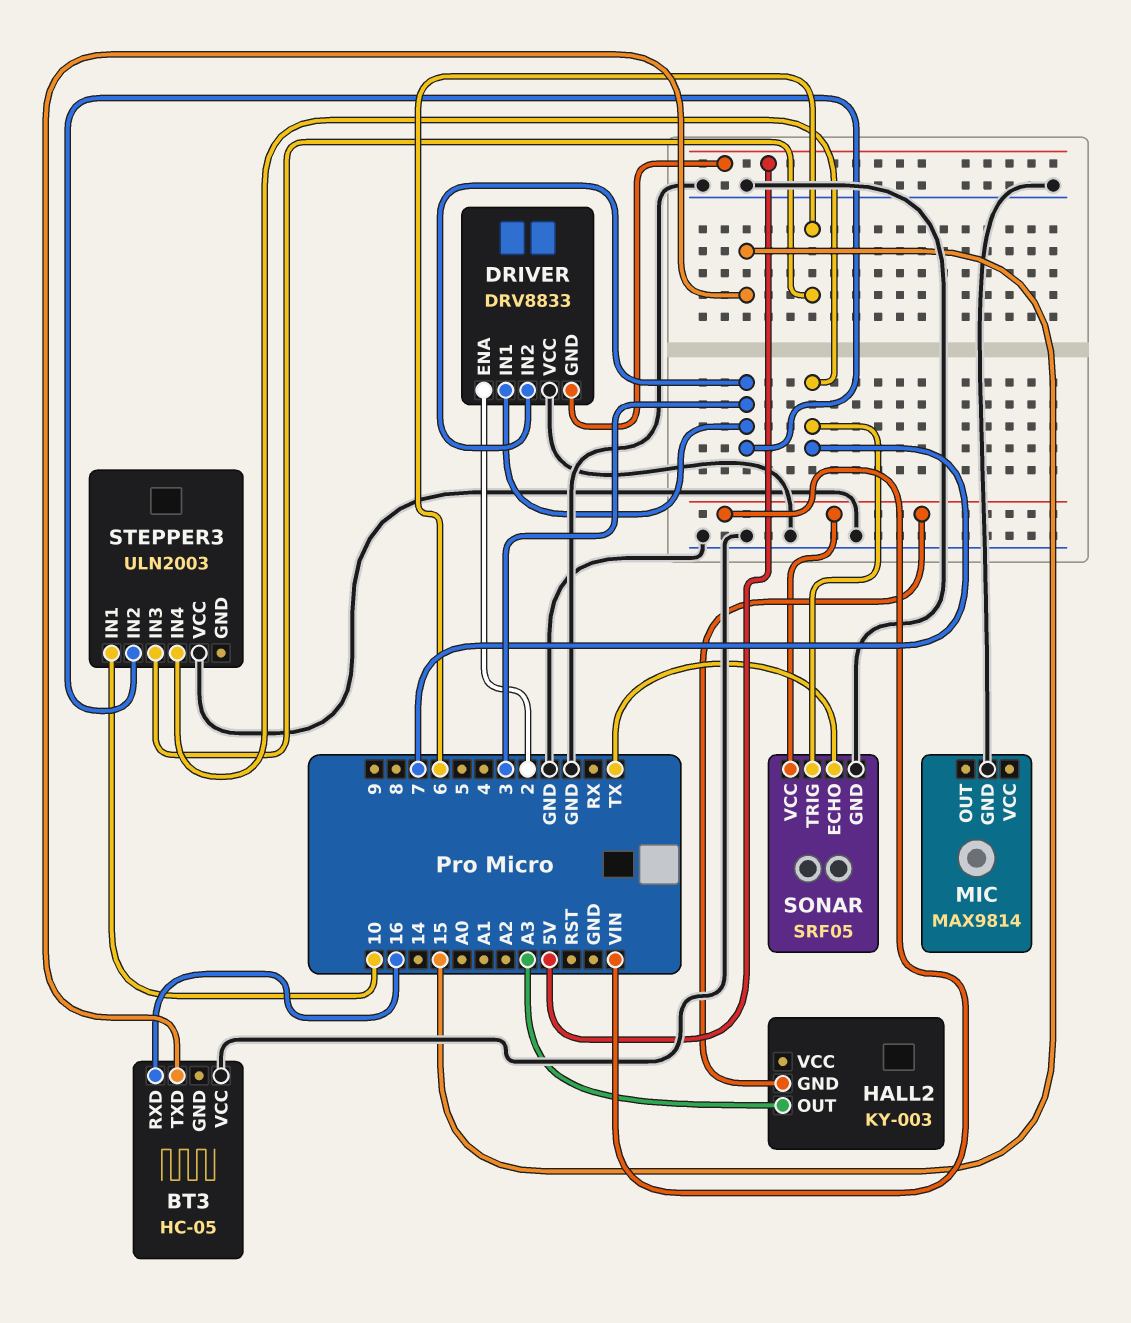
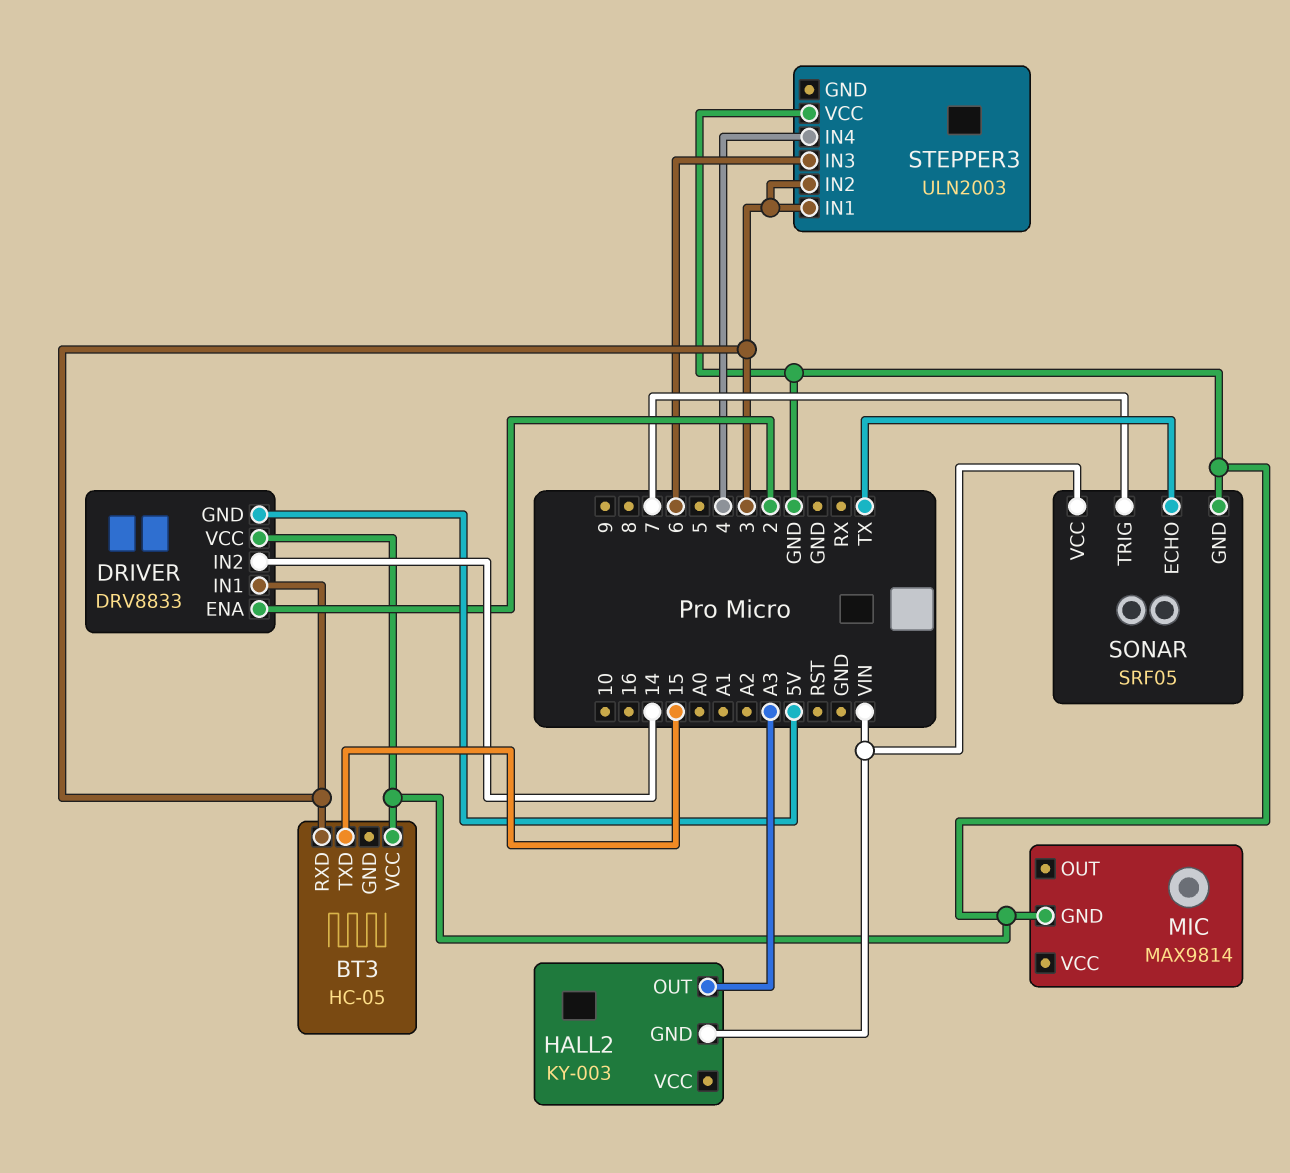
BT3 pin RXD: 16 -> 3
DRIVER pin IN2: 3 -> 14
STEPPER3 pin IN1: 10 -> 3
STEPPER3 pin IN4: 7 -> 4

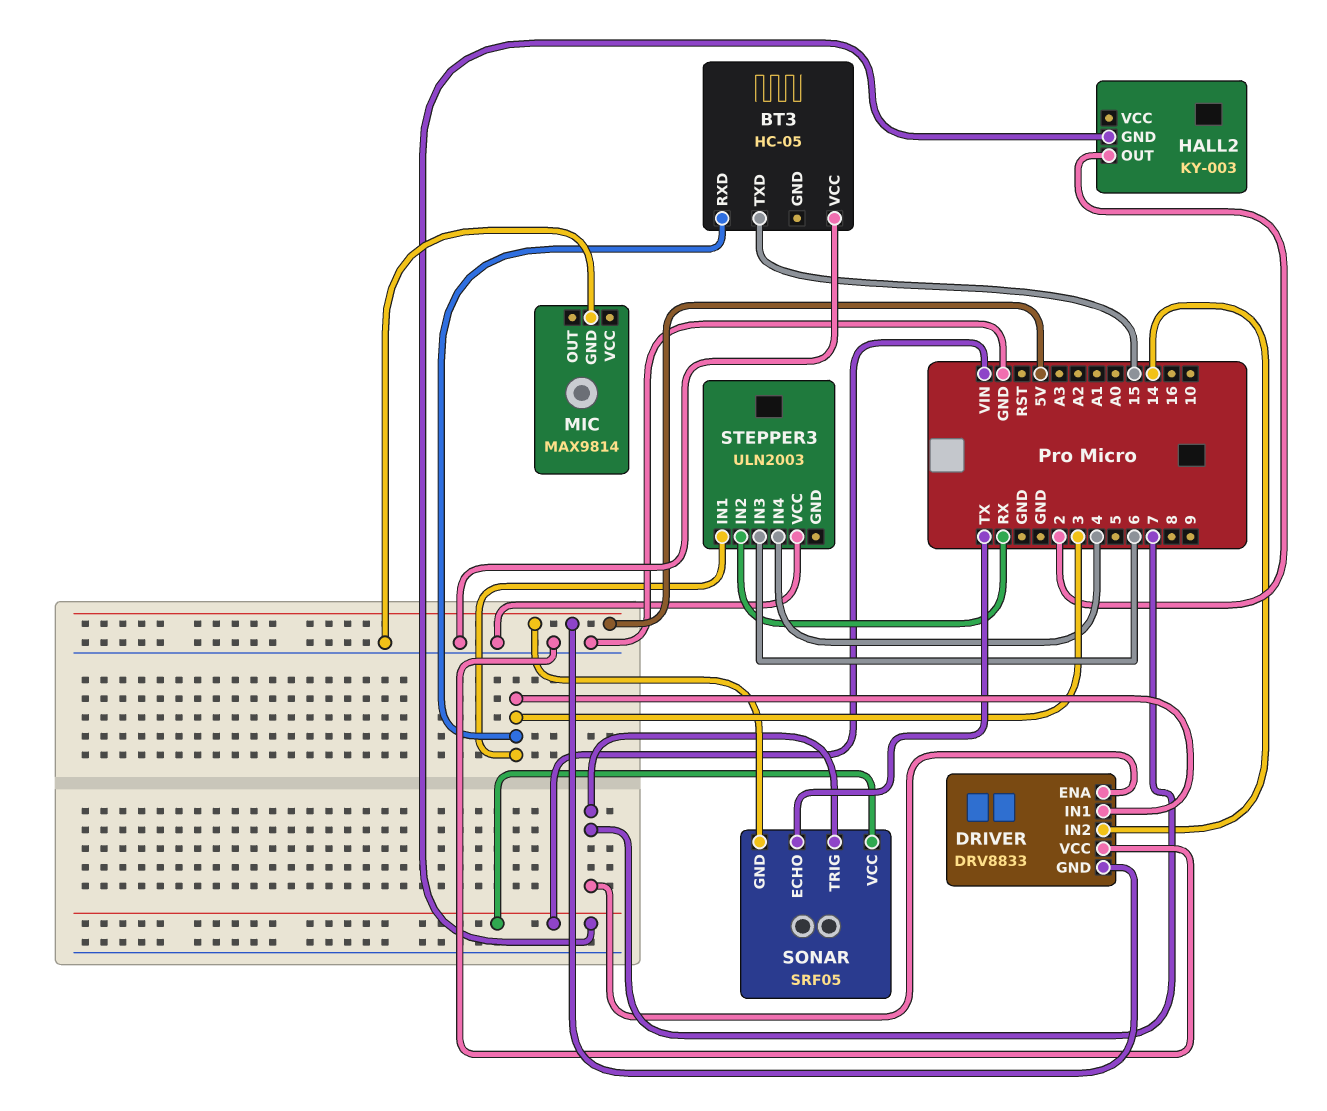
DRIVER pin ENA: 2 -> 7
HALL2 pin OUT: A3 -> 2
SONAR pin GND: GND -> 5V
STEPPER3 pin IN2: 3 -> RX

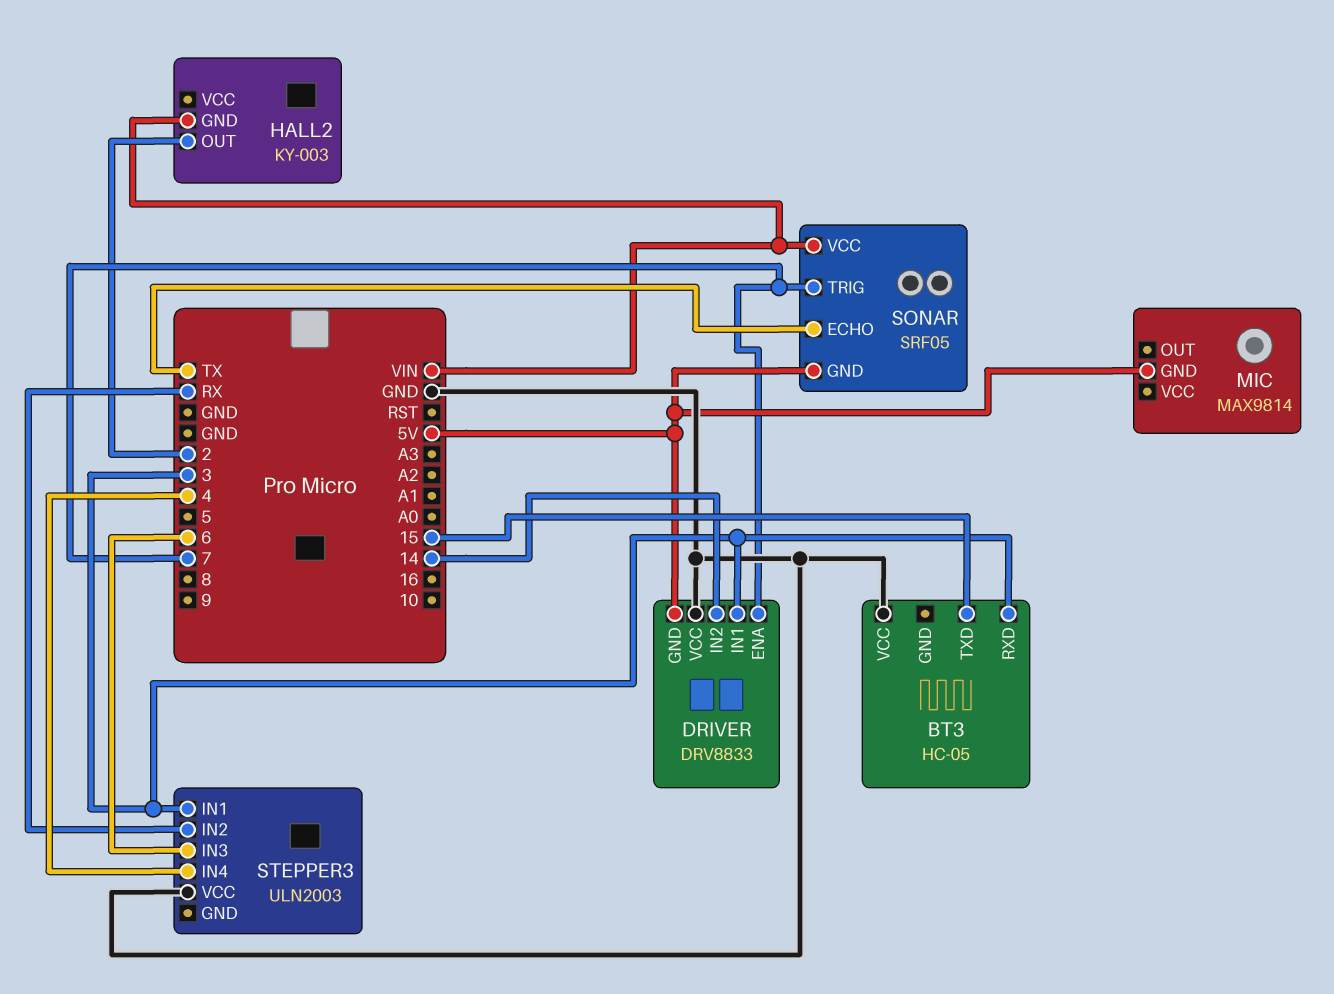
MIC pin GND: GND -> 5V

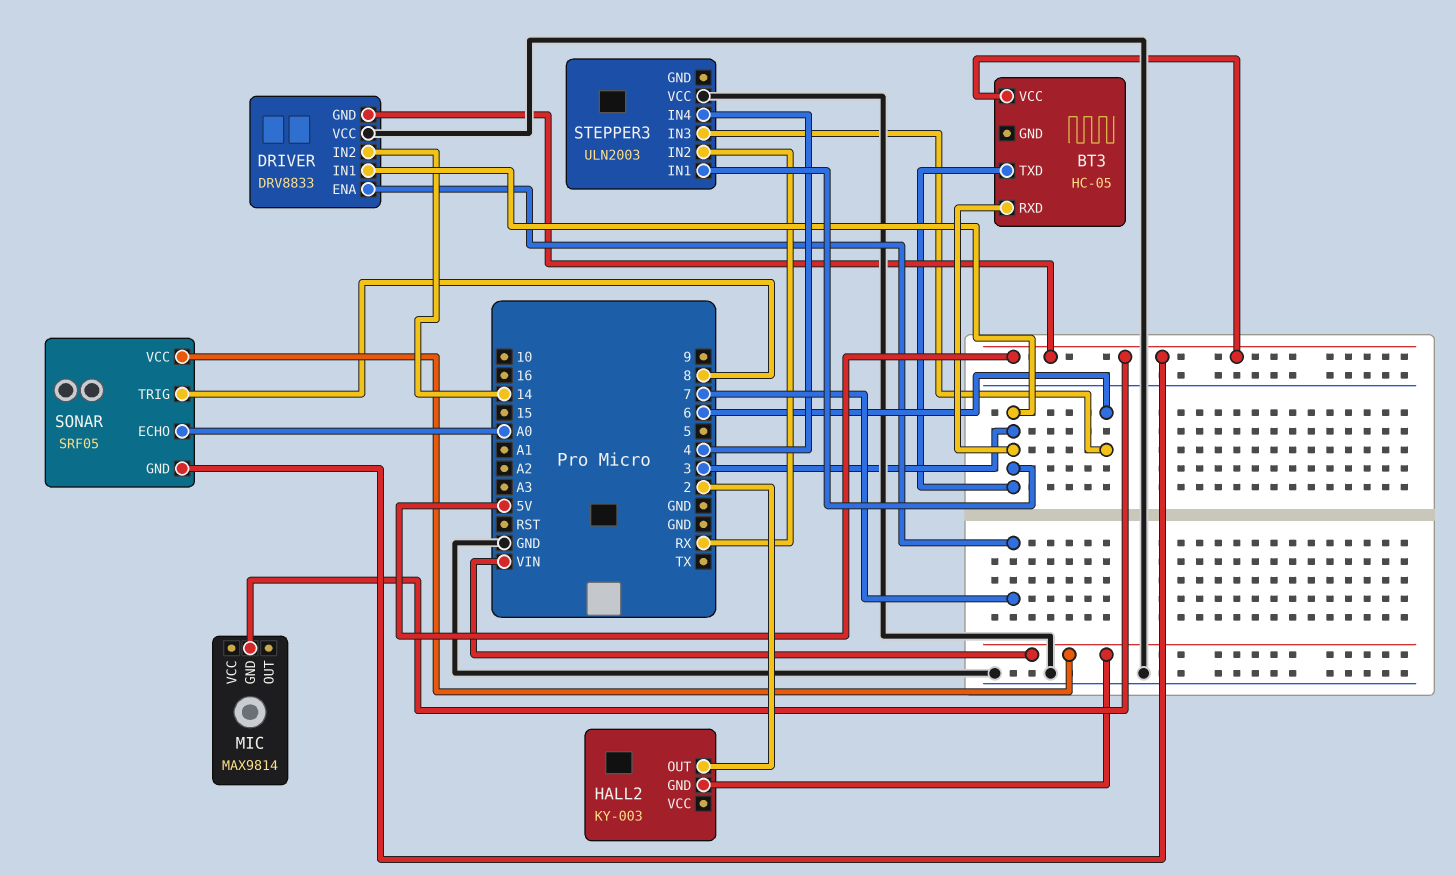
BT3 pin TXD: 15 -> 3
BT3 pin VCC: GND -> 5V
SONAR pin ECHO: TX -> A0
SONAR pin TRIG: 7 -> 8

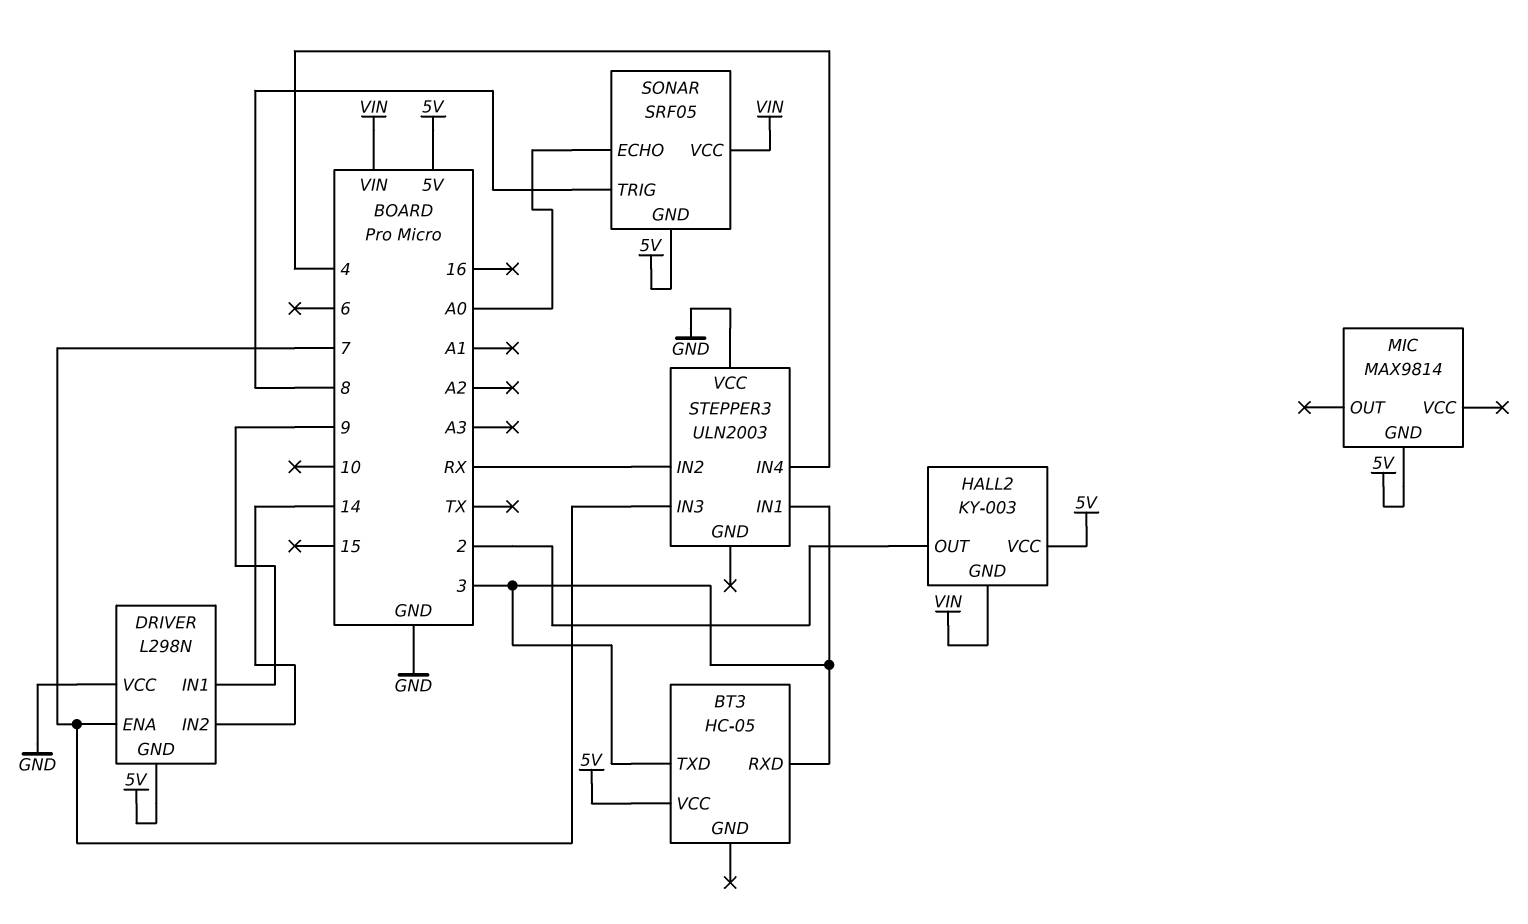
DRIVER: DRV8833 -> L298N
DRIVER pin IN1: 3 -> 9
HALL2 pin VCC: none -> 5V
STEPPER3 pin IN3: 6 -> 7

